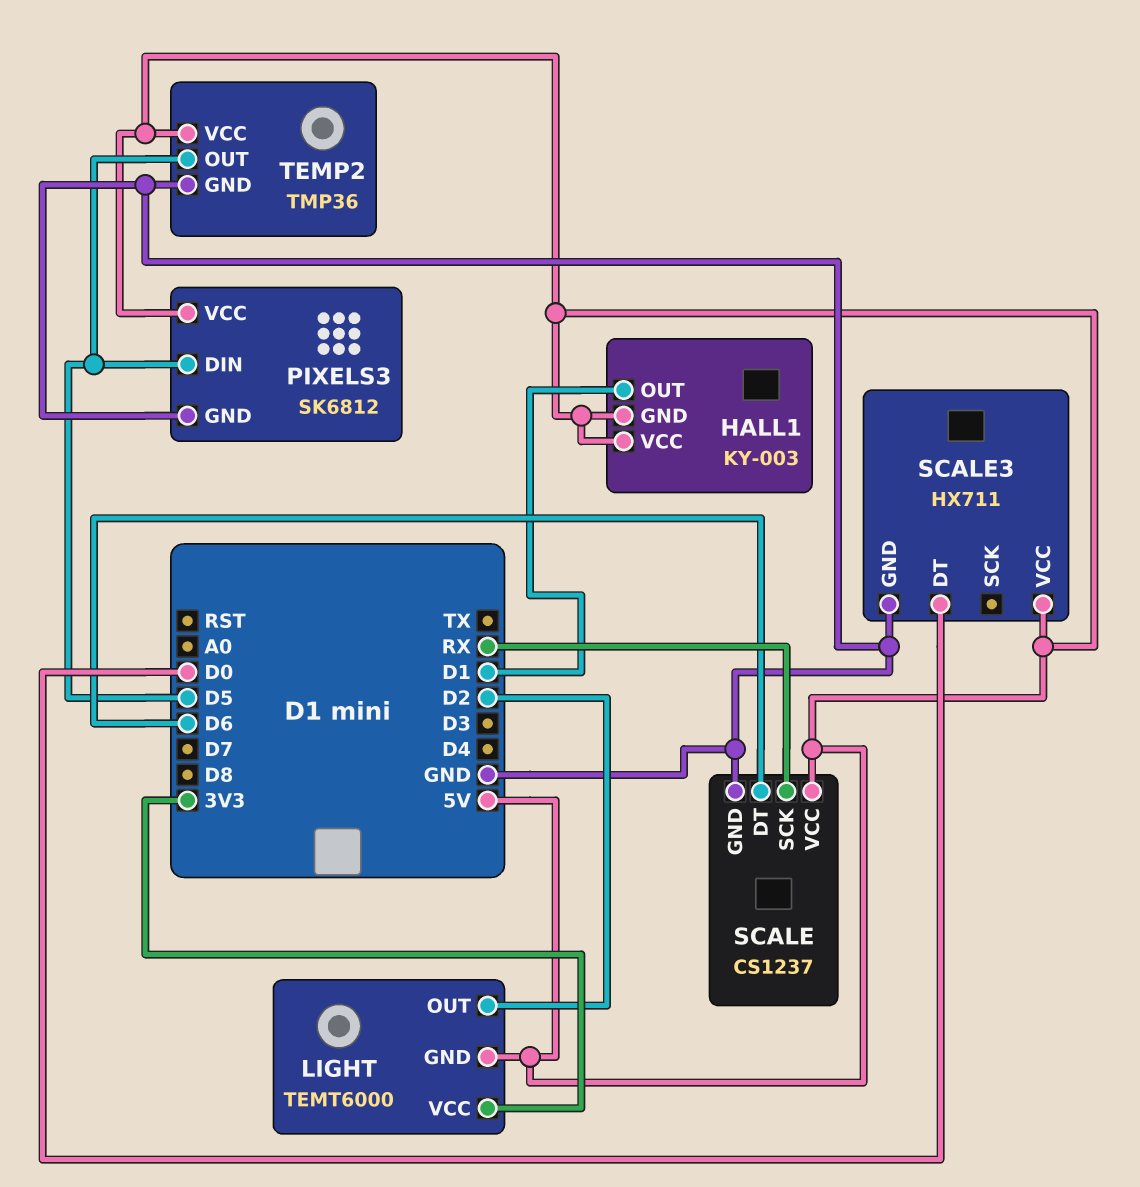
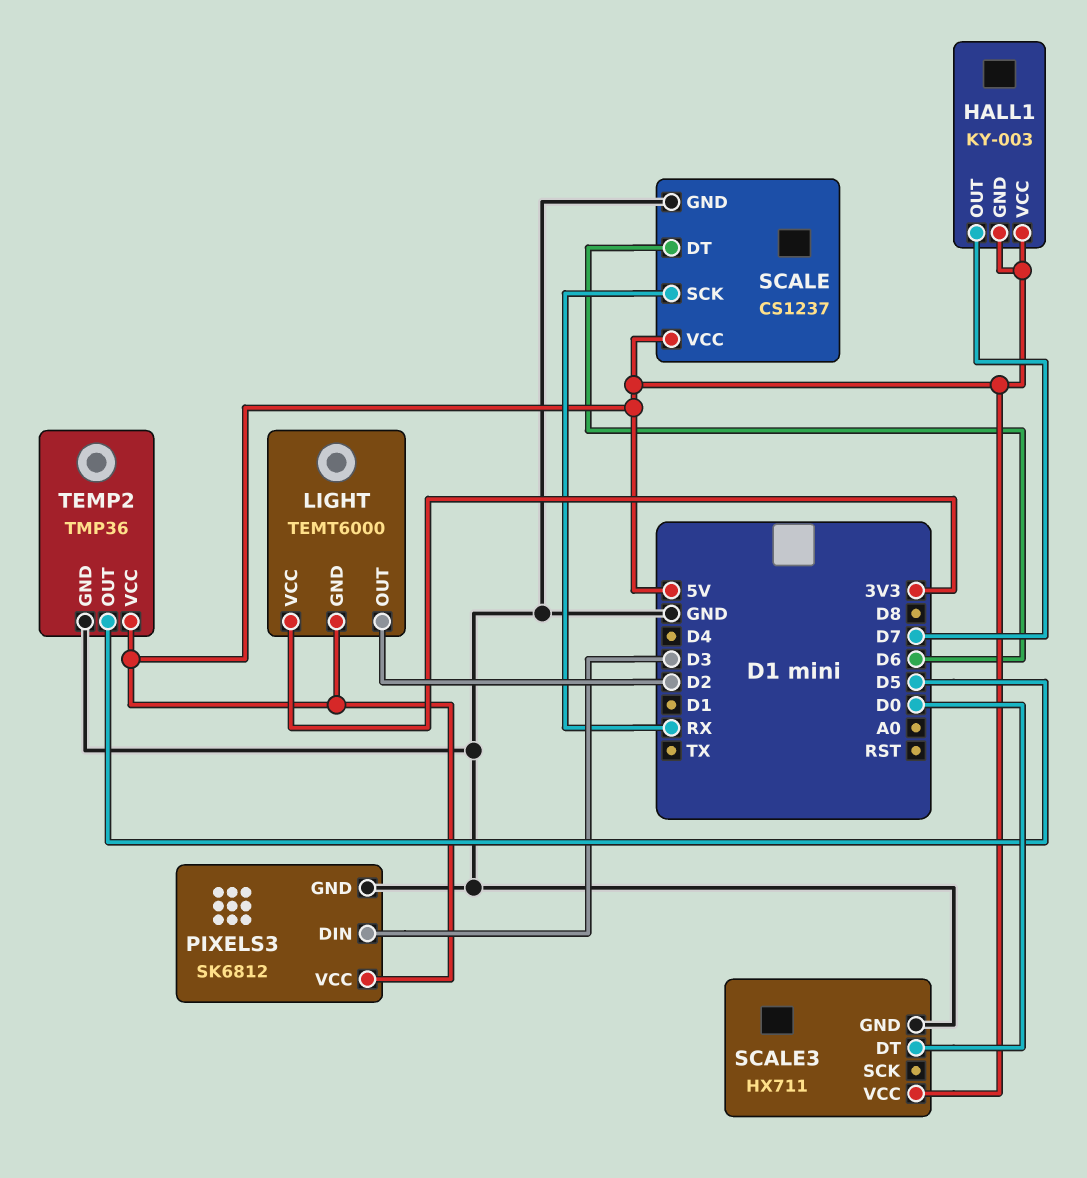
HALL1 pin OUT: D1 -> D7
PIXELS3 pin DIN: D5 -> D3

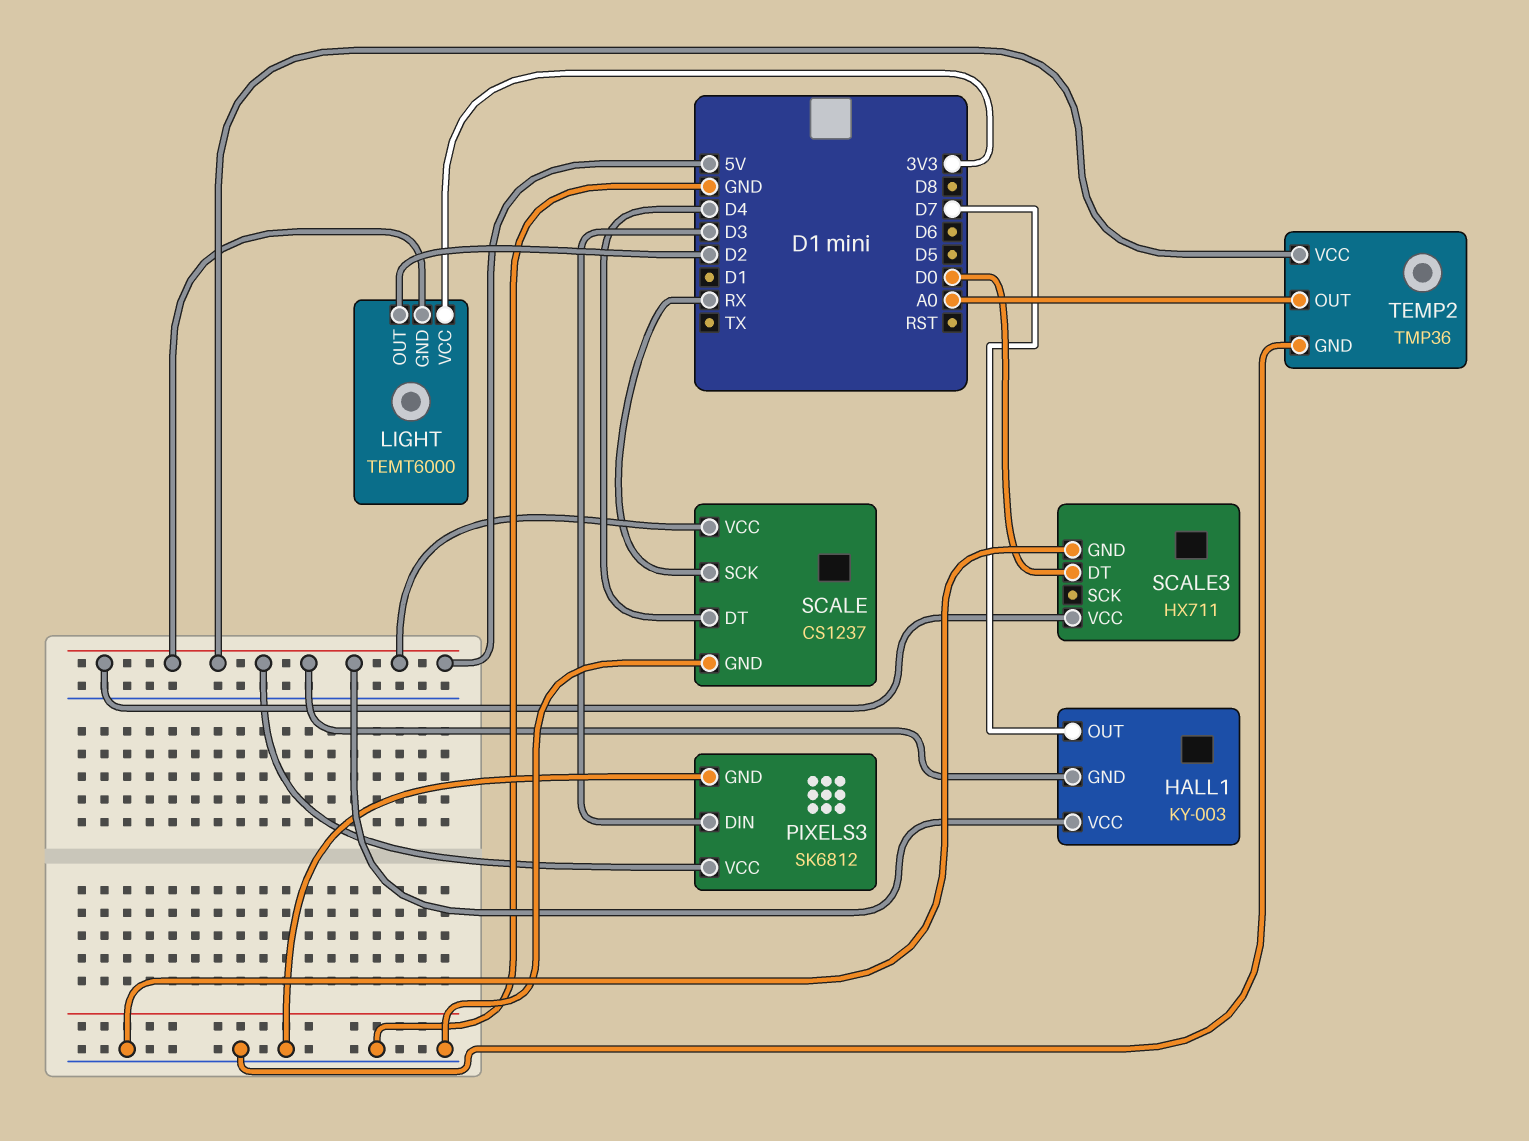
SCALE pin DT: D6 -> D4
TEMP2 pin OUT: D5 -> A0

